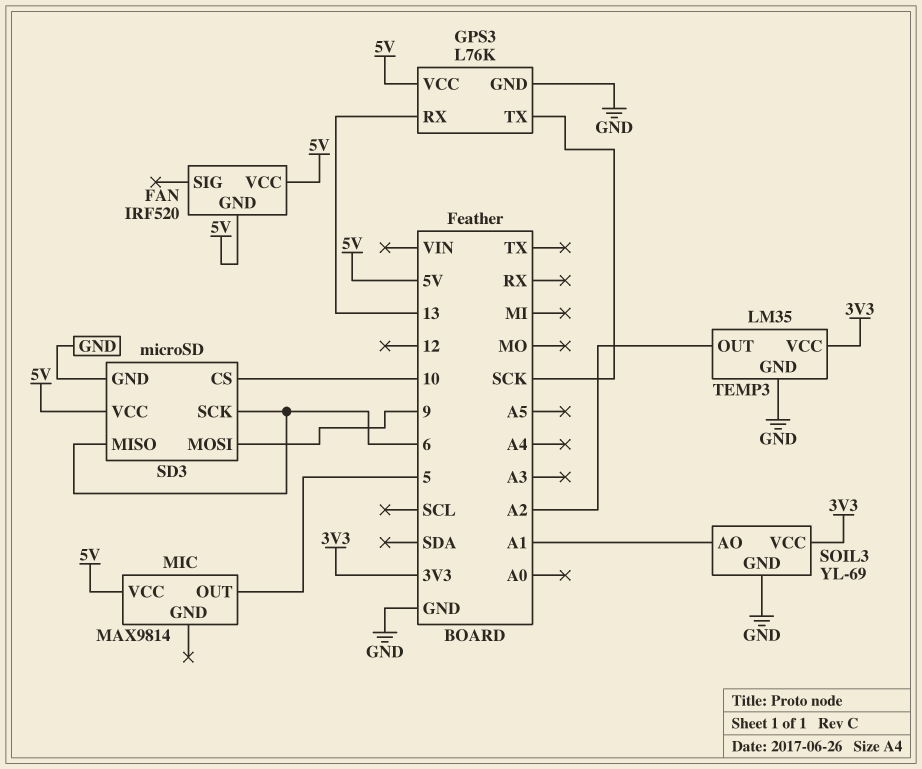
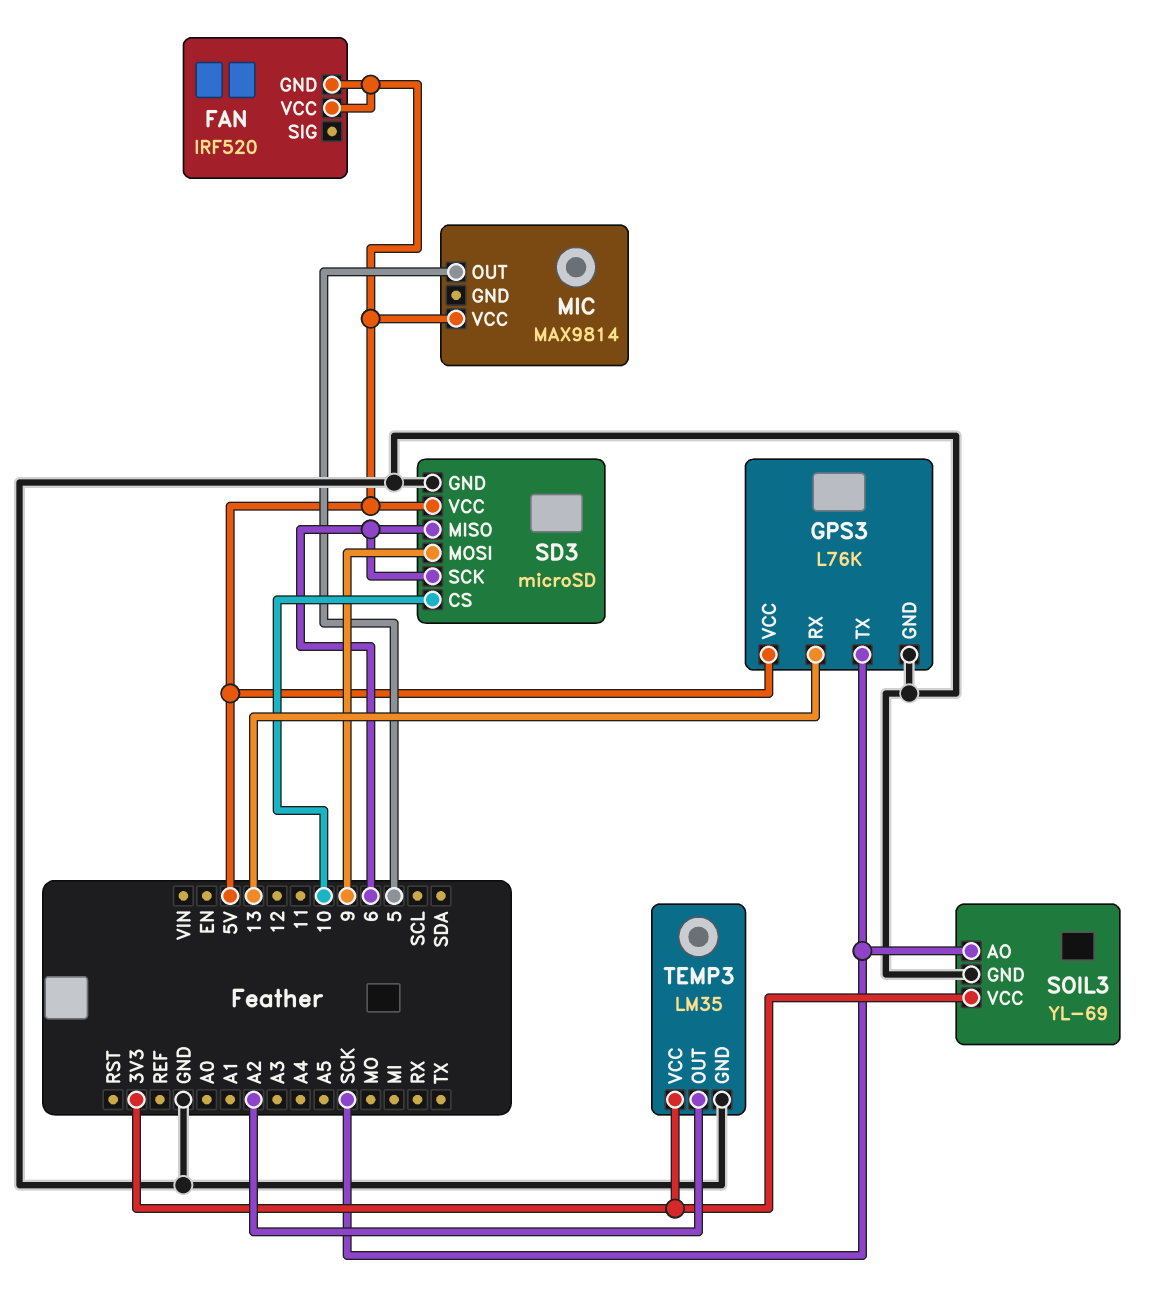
SOIL3 pin AO: A1 -> SCK

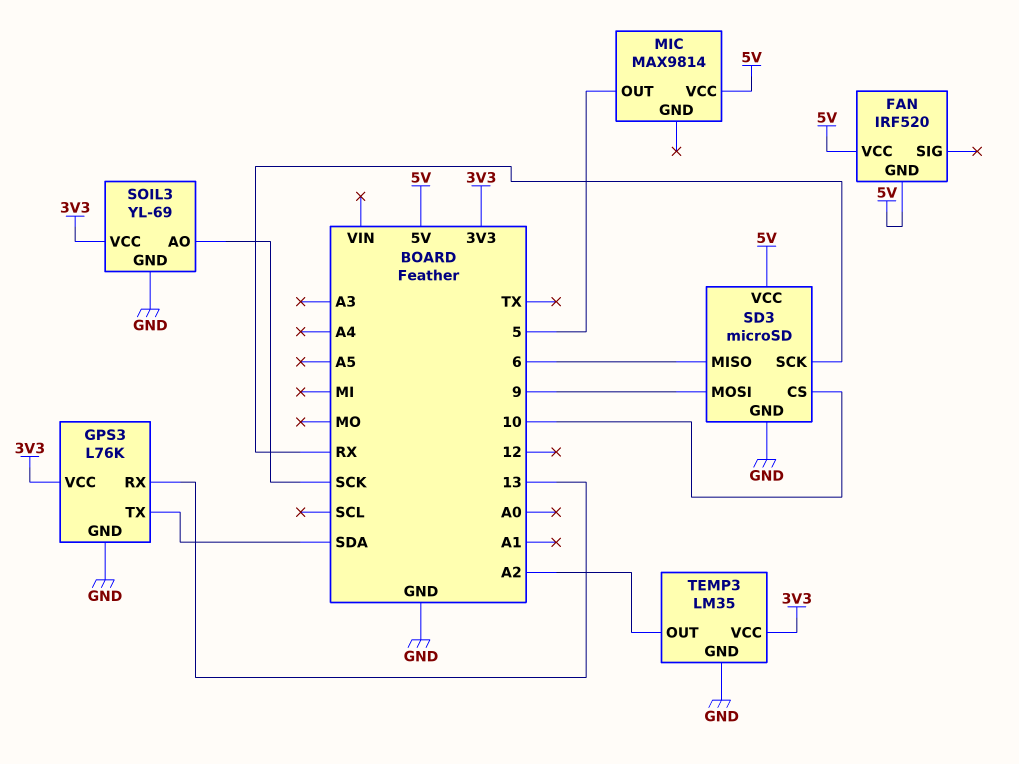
GPS3 pin TX: SCK -> SDA
GPS3 pin VCC: 5V -> 3V3
SD3 pin SCK: 6 -> RX

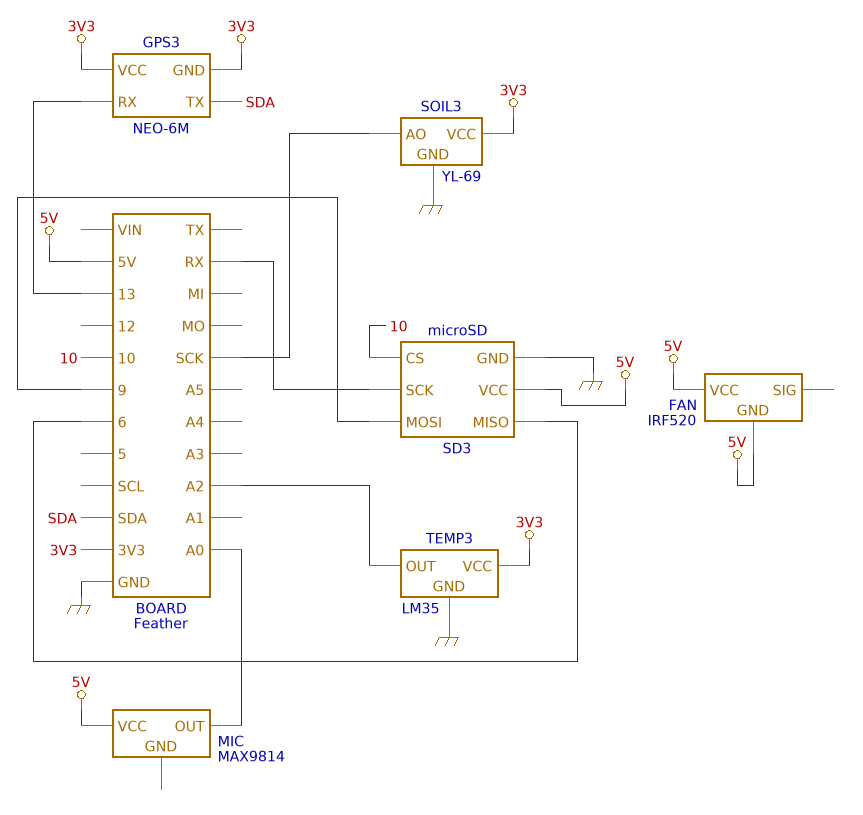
GPS3: L76K -> NEO-6M
GPS3 pin GND: GND -> 3V3
MIC pin OUT: 5 -> A0

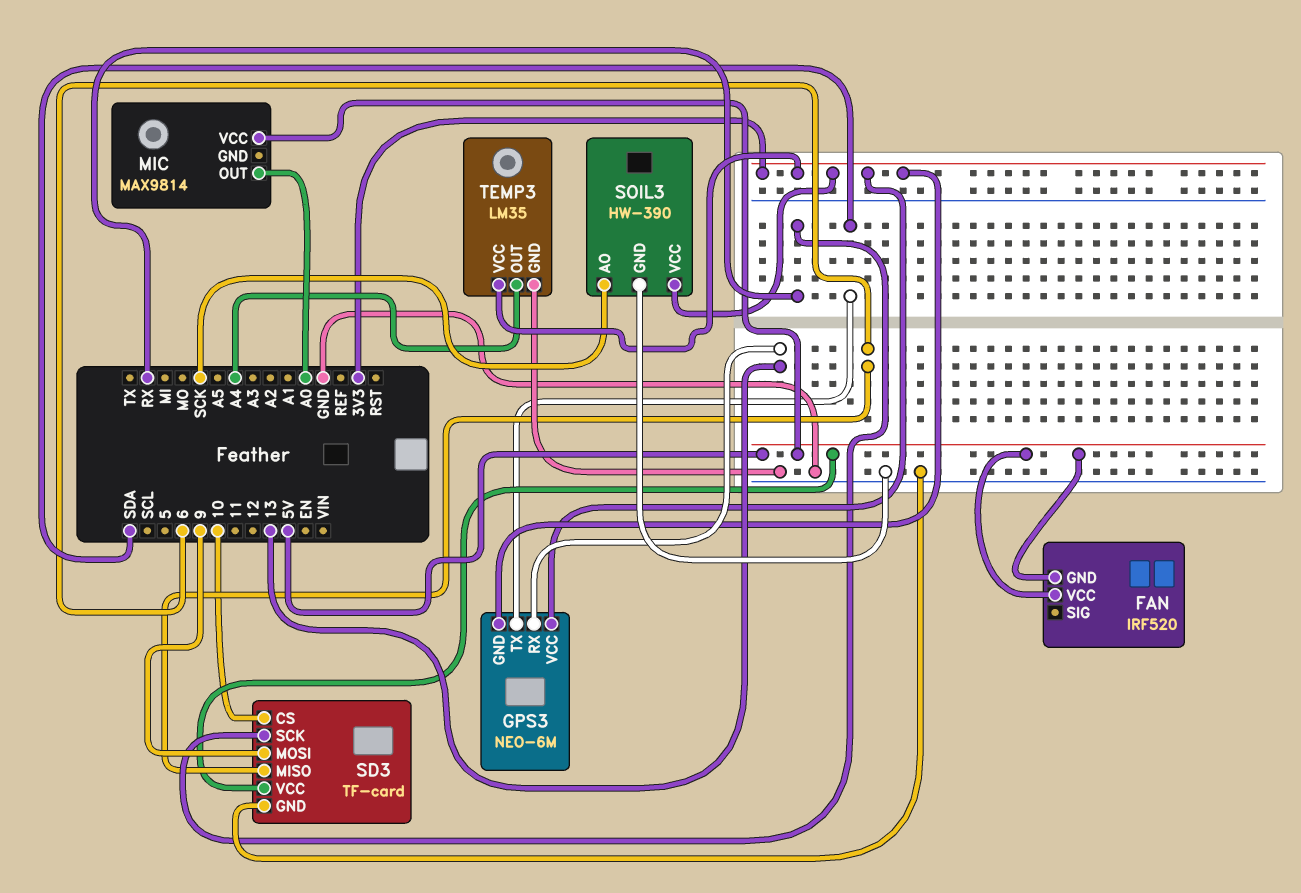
SD3: microSD -> TF-card
SOIL3: YL-69 -> HW-390
TEMP3 pin OUT: A2 -> A4

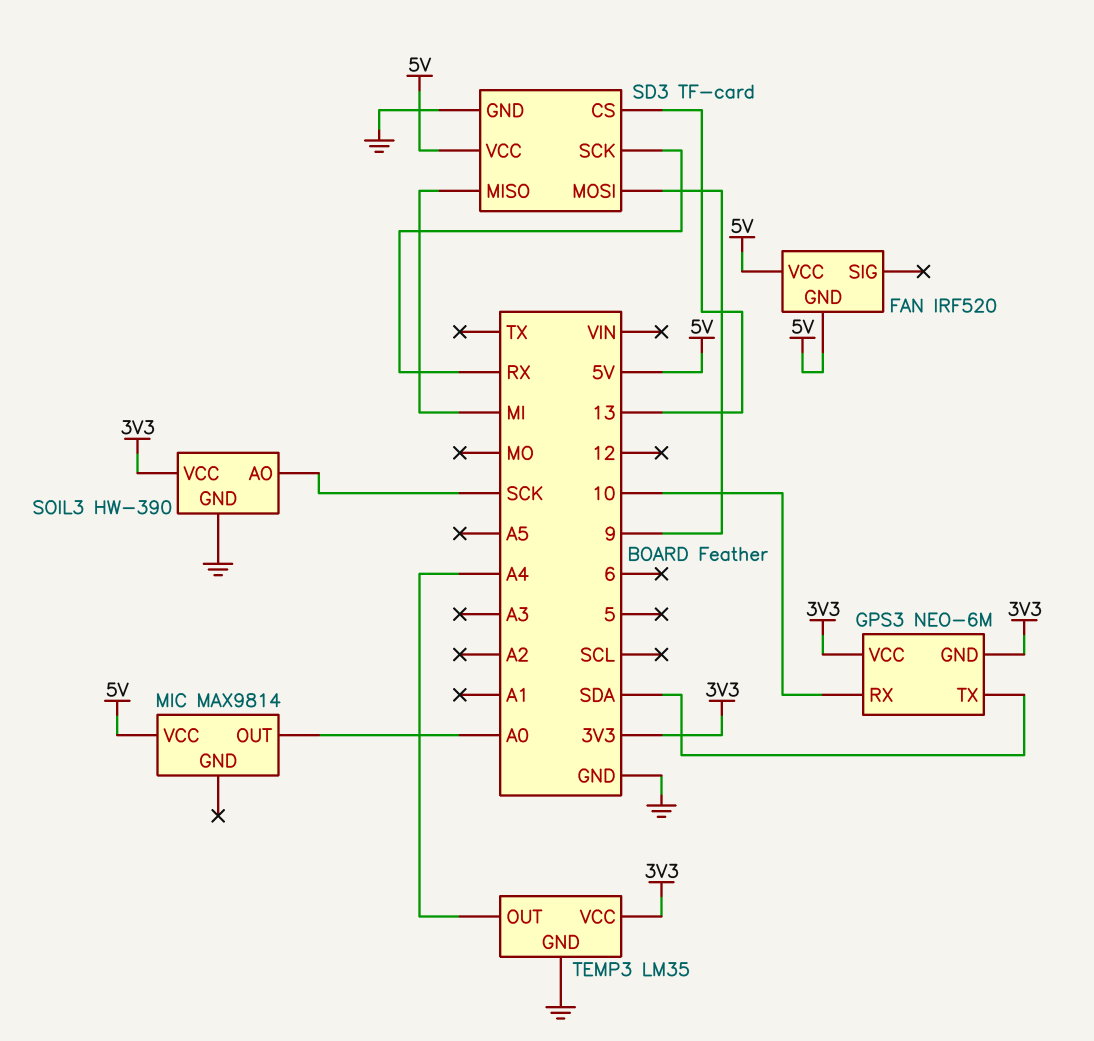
GPS3 pin RX: 13 -> 10
SD3 pin CS: 10 -> 13
SD3 pin MISO: 6 -> MI

